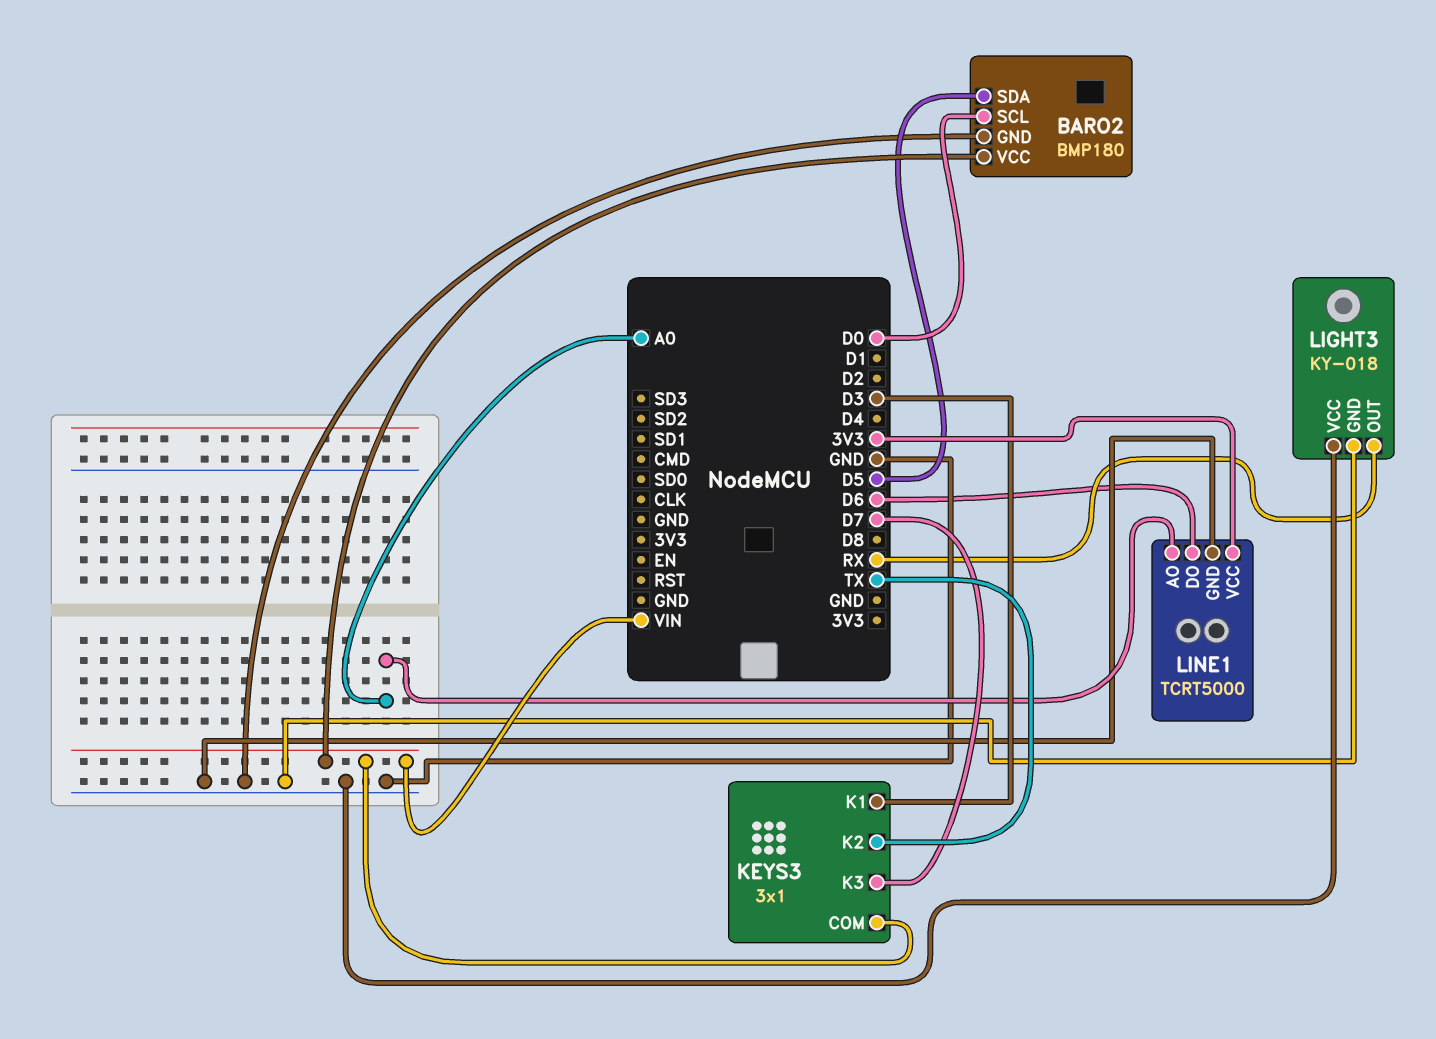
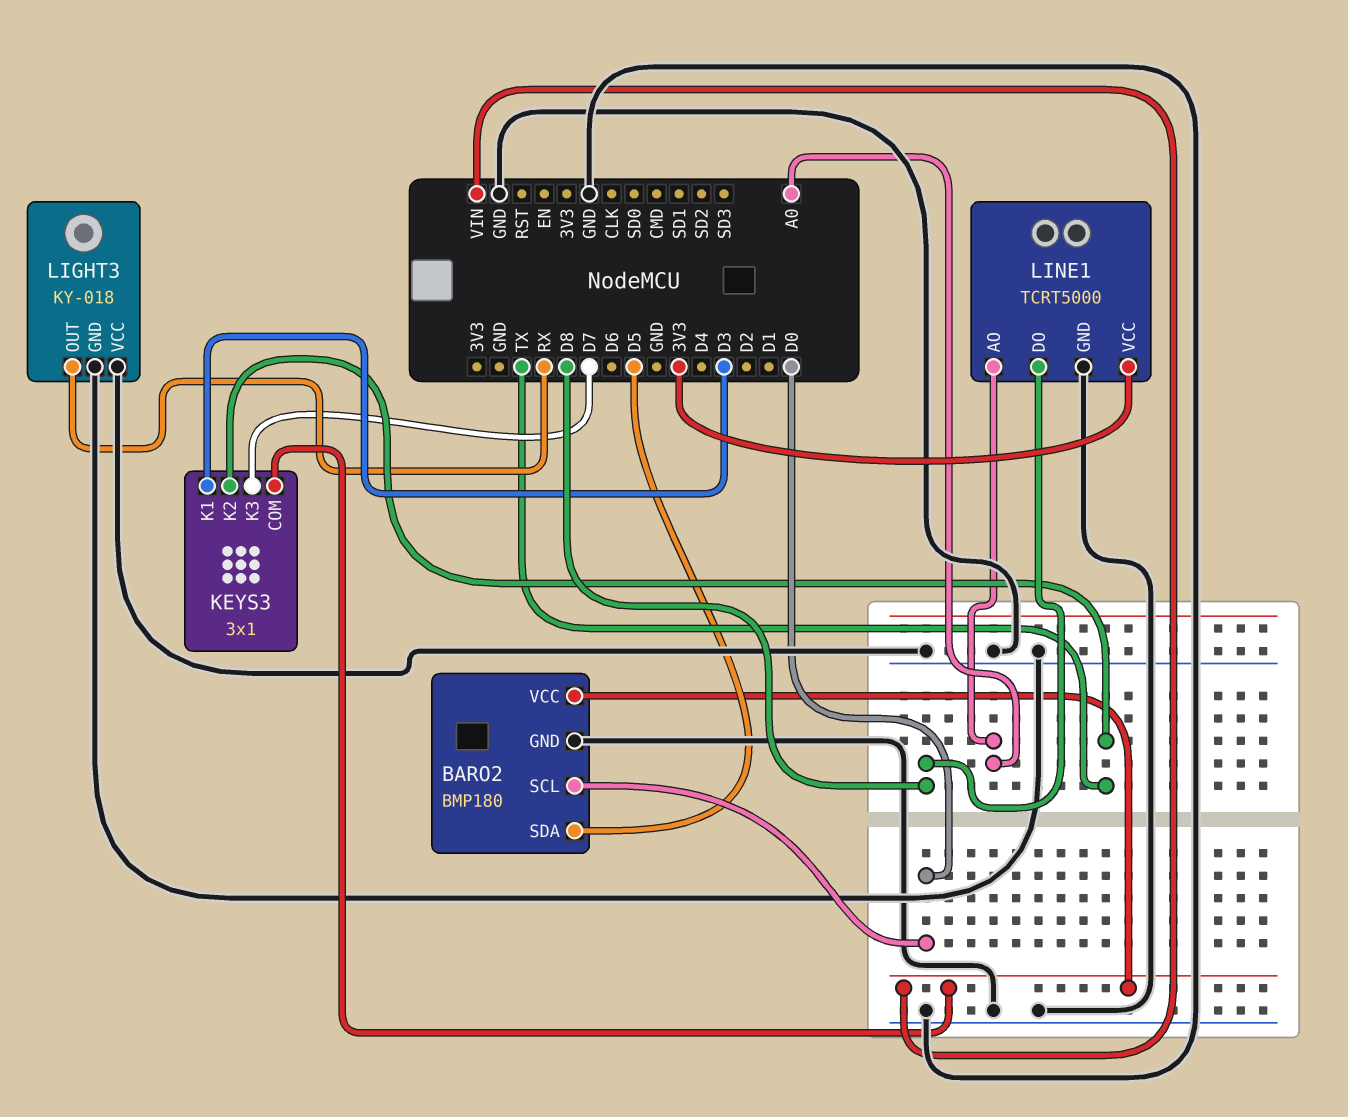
LINE1 pin DO: D6 -> D8

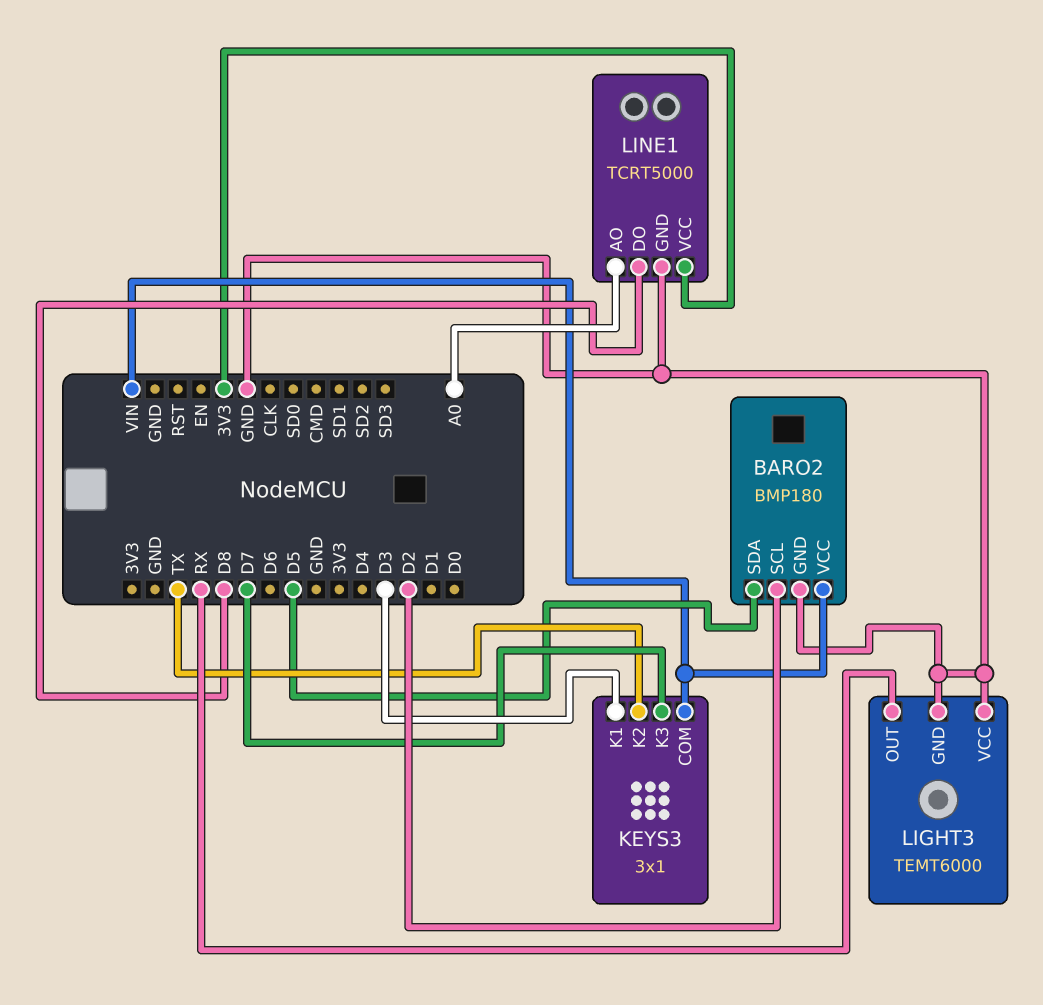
BARO2 pin SCL: D0 -> D2
LIGHT3: KY-018 -> TEMT6000

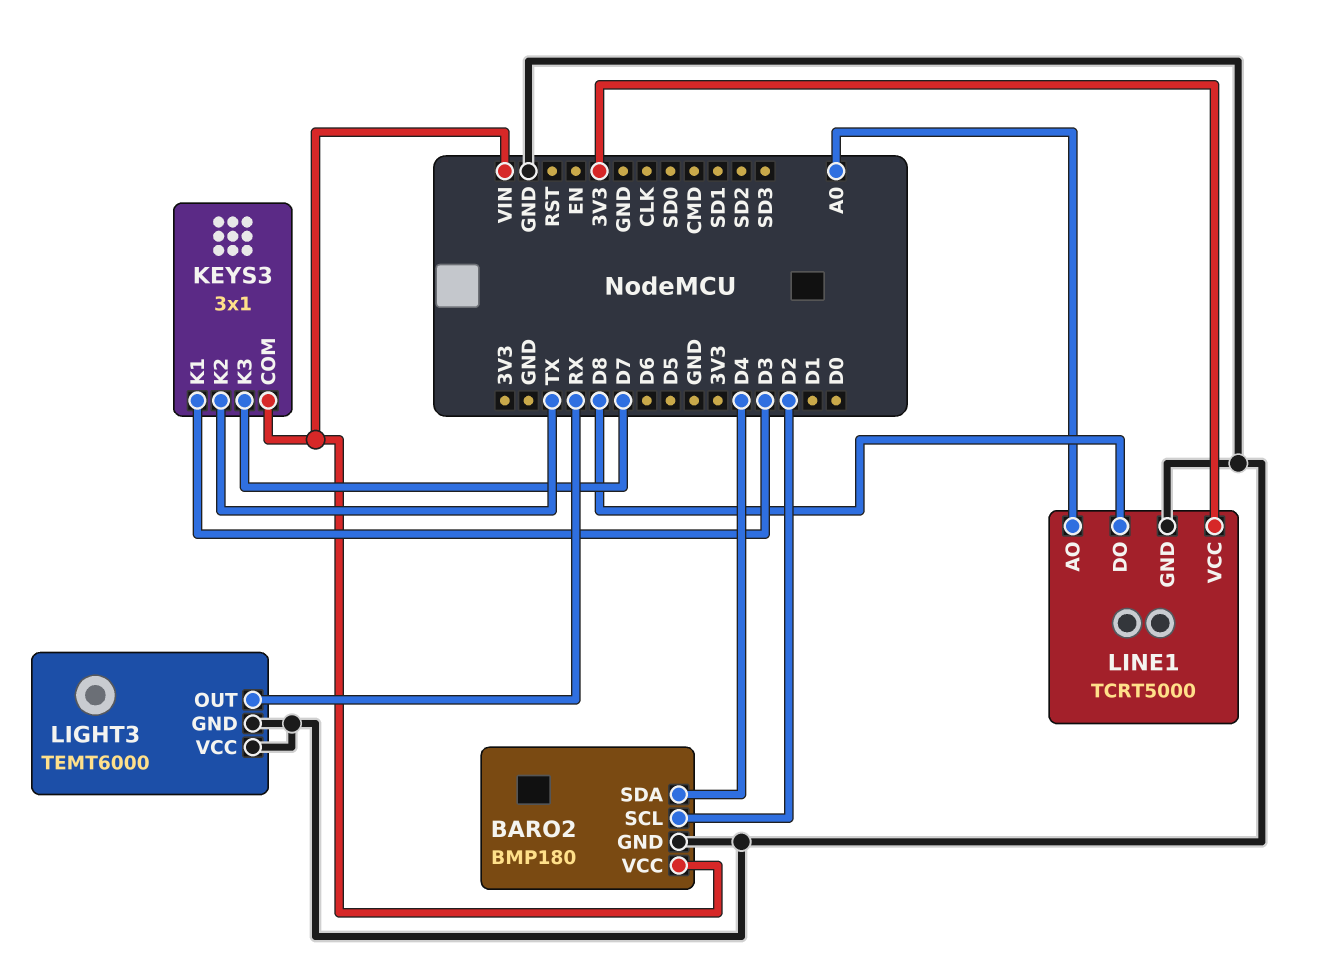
BARO2 pin SDA: D5 -> D4

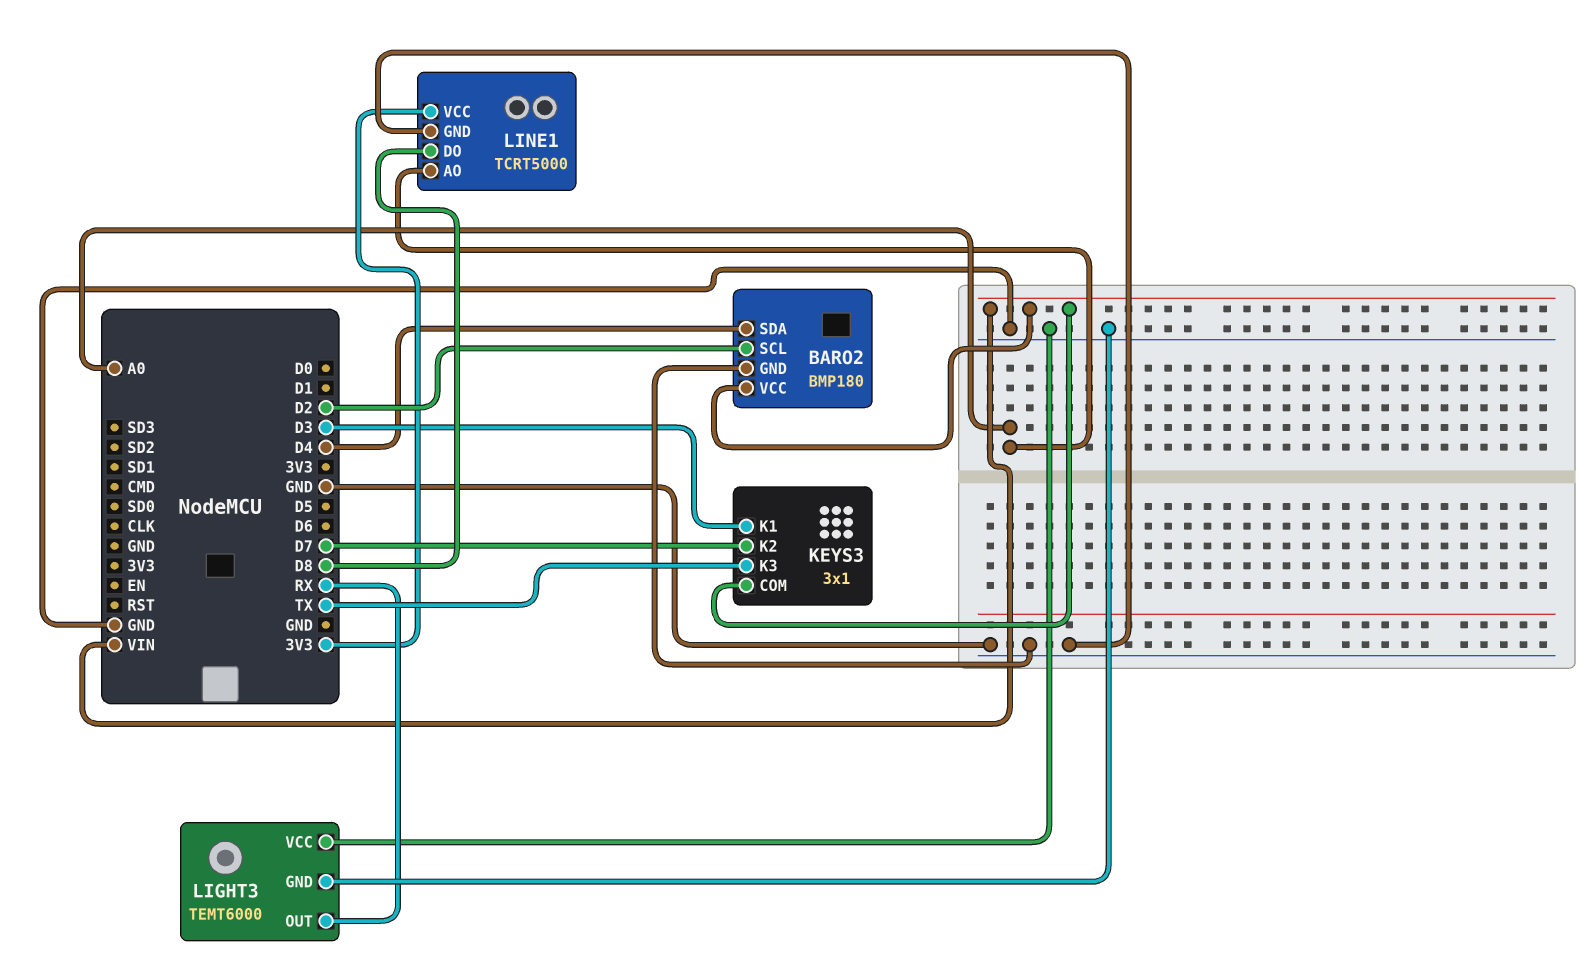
KEYS3 pin K2: TX -> D7
KEYS3 pin K3: D7 -> TX

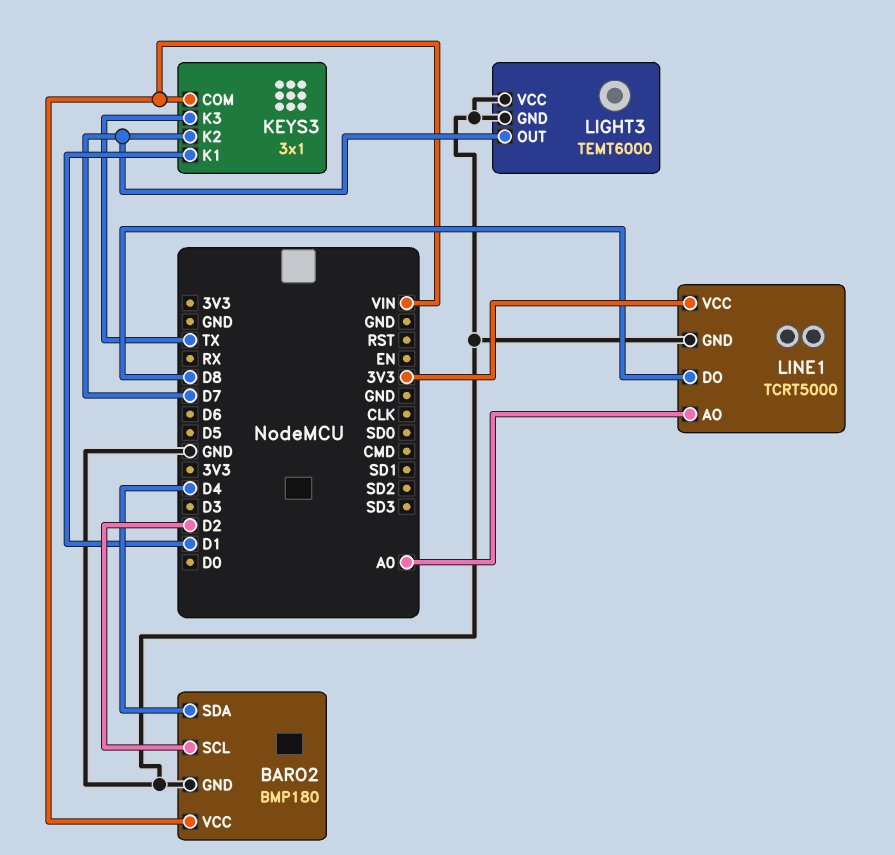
KEYS3 pin K1: D3 -> D1
LIGHT3 pin OUT: RX -> D7

